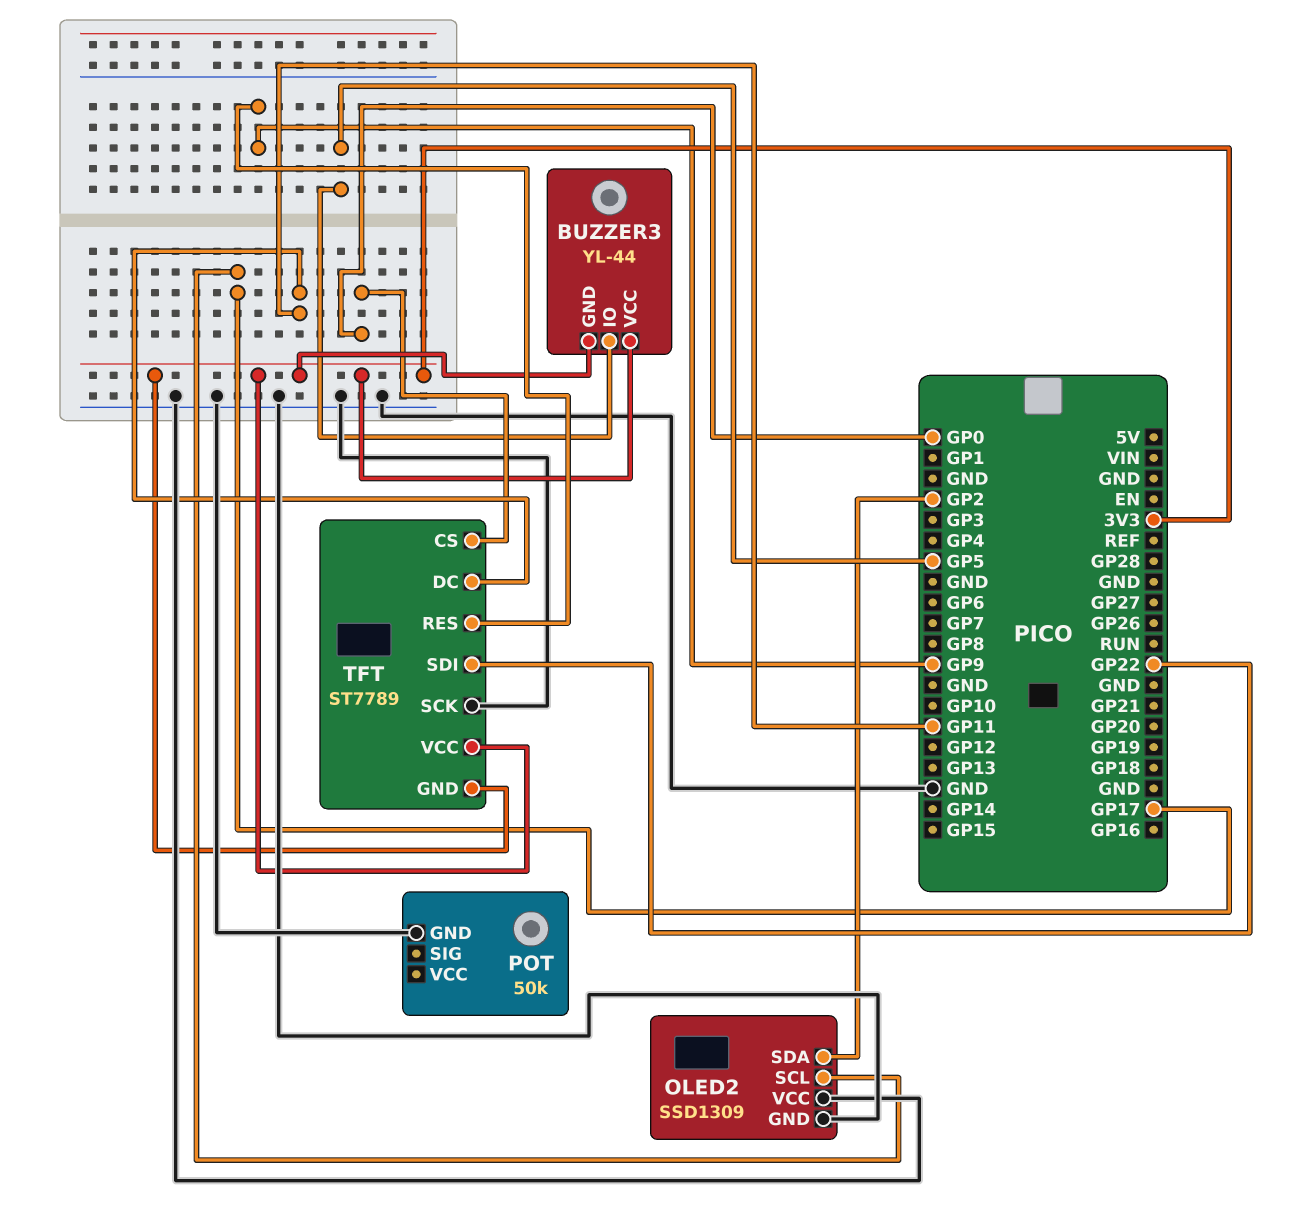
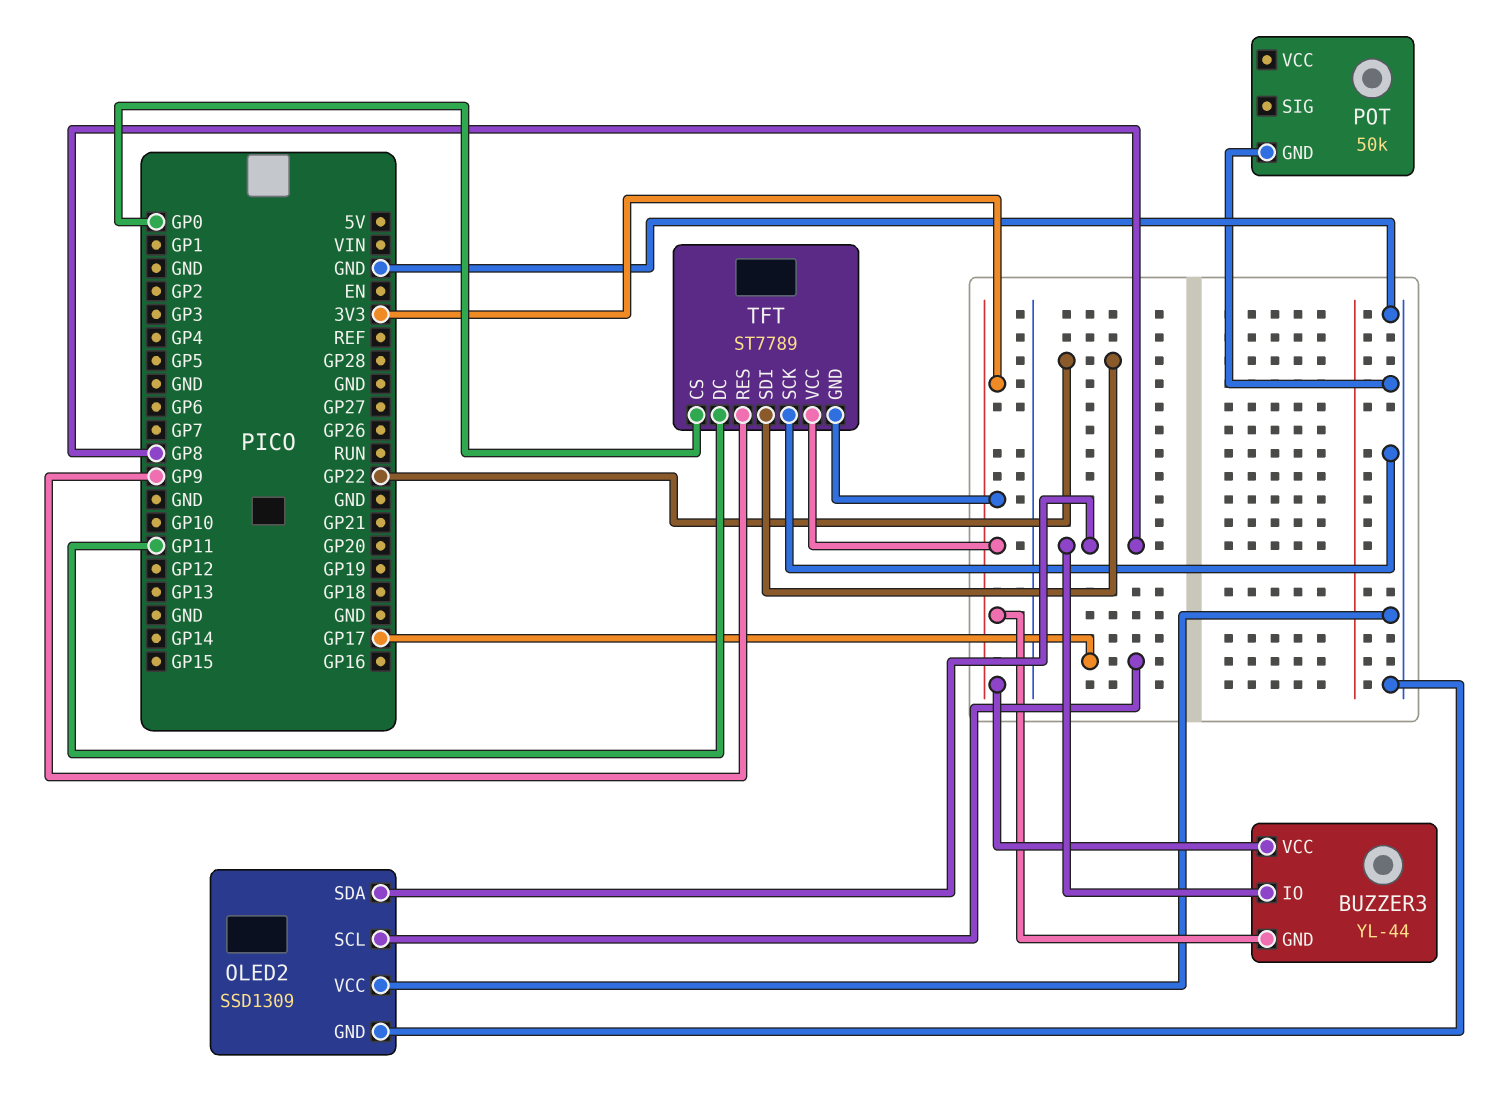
BUZZER3 pin IO: GP5 -> GP8
OLED2 pin SDA: GP2 -> GP8

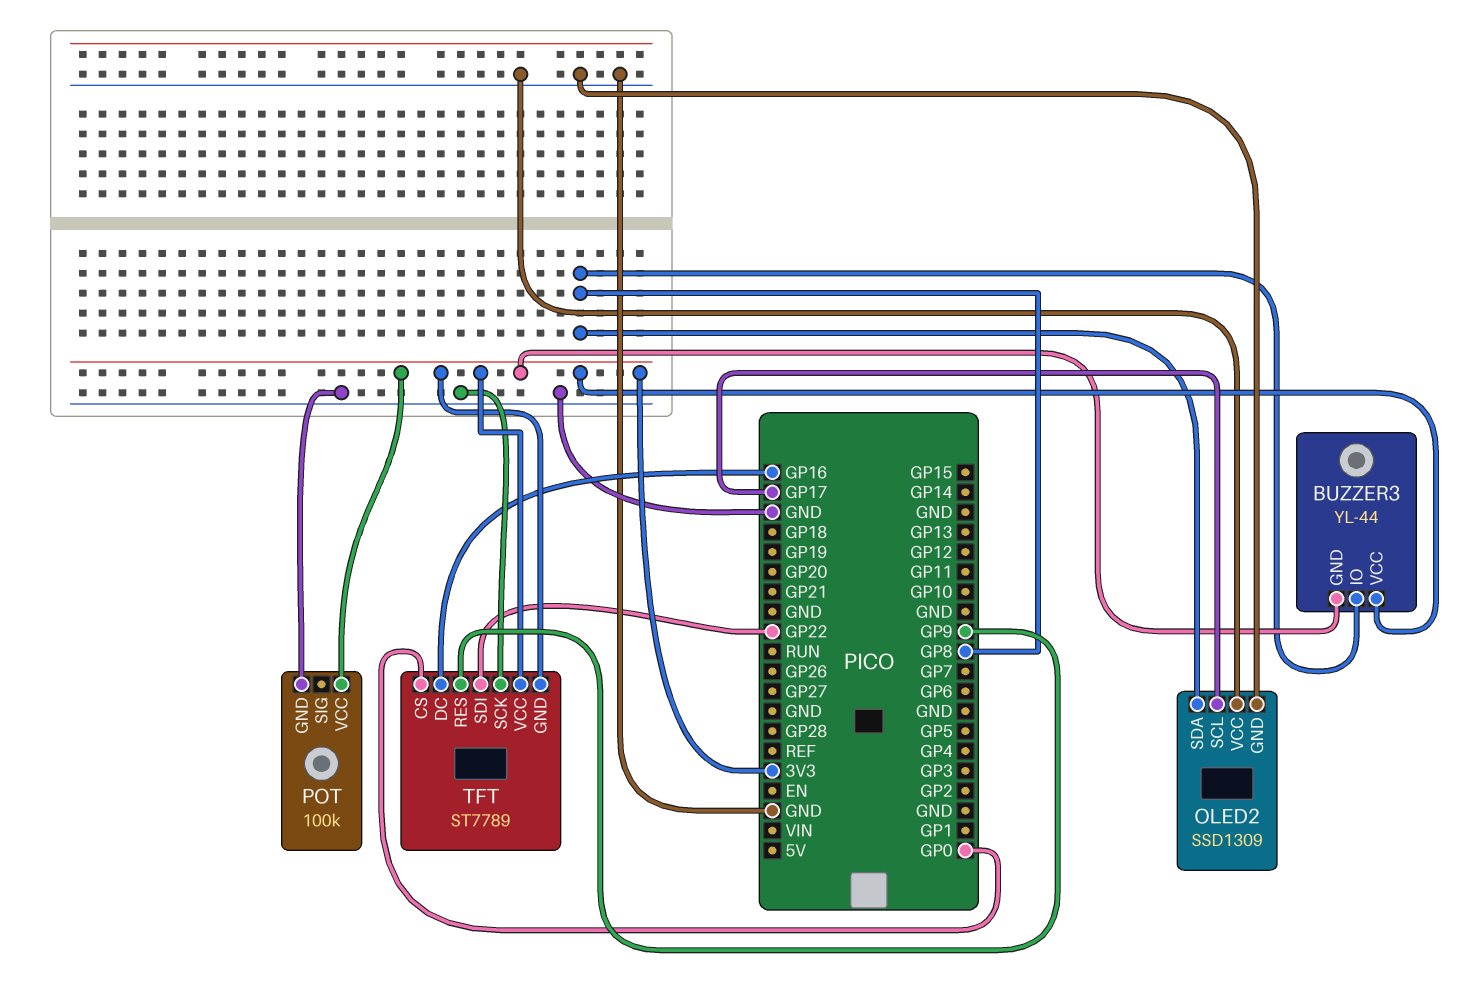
POT: 50k -> 100k
POT pin VCC: none -> 3V3
TFT pin DC: GP11 -> GP16

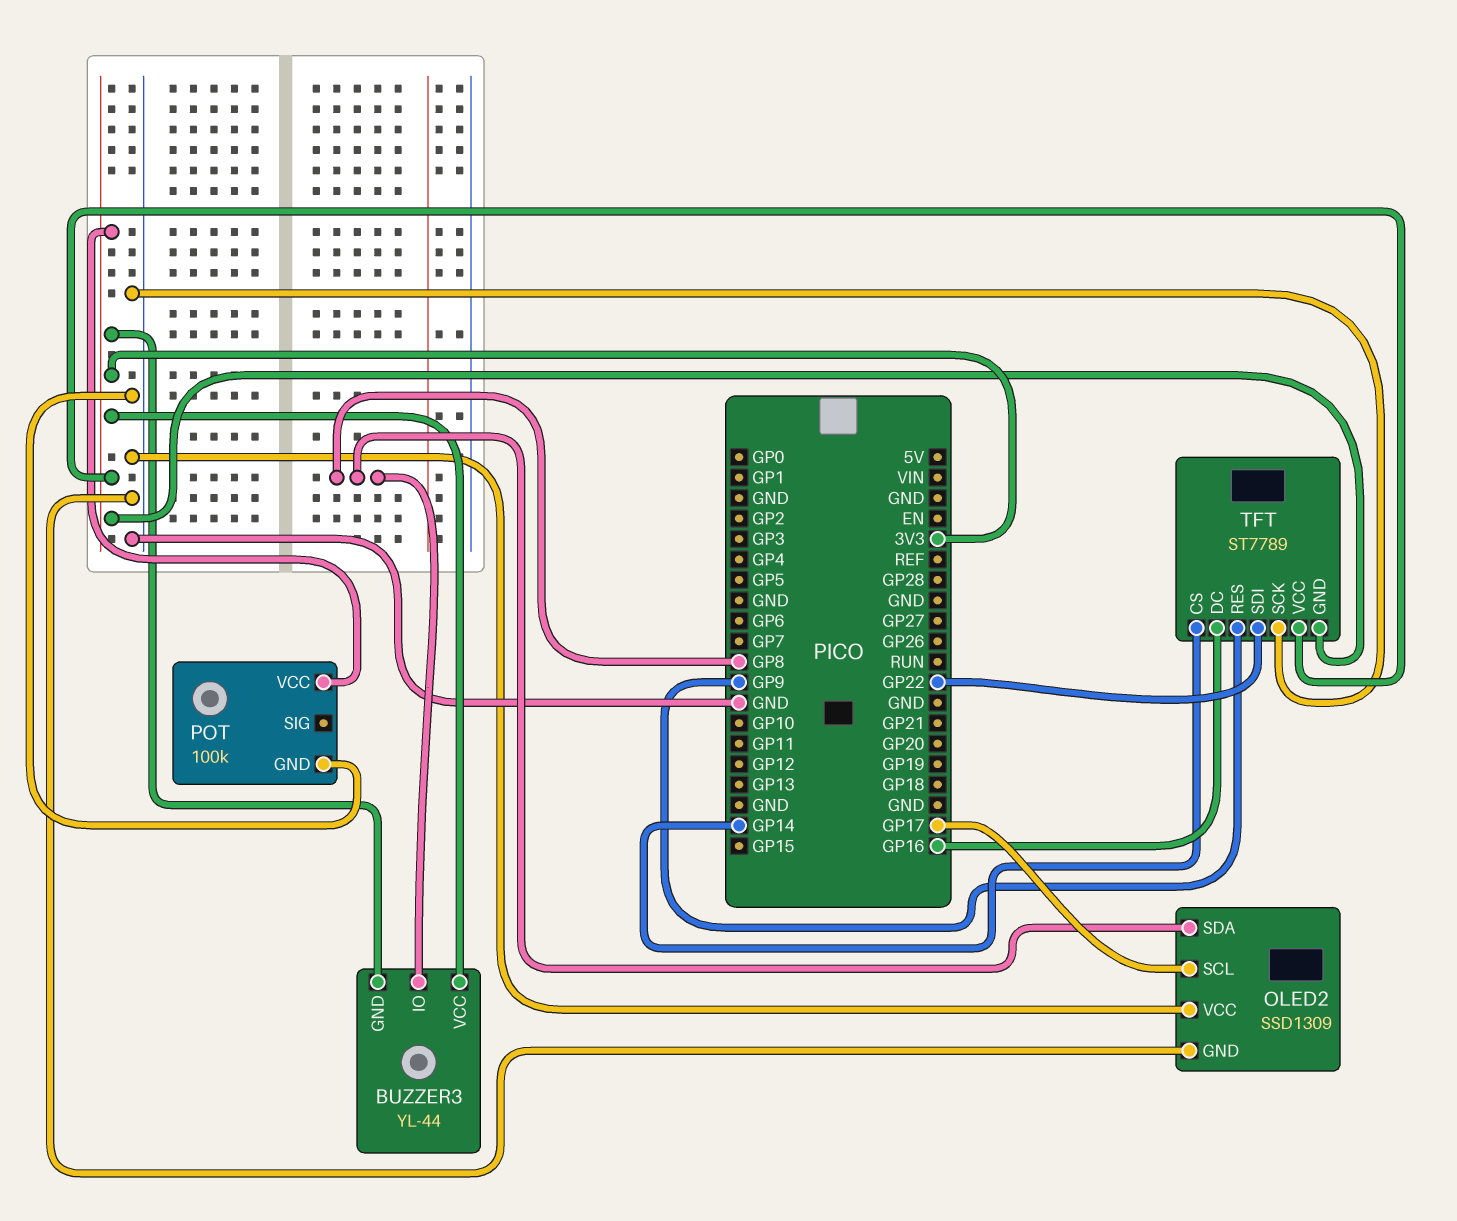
TFT pin CS: GP0 -> GP14

